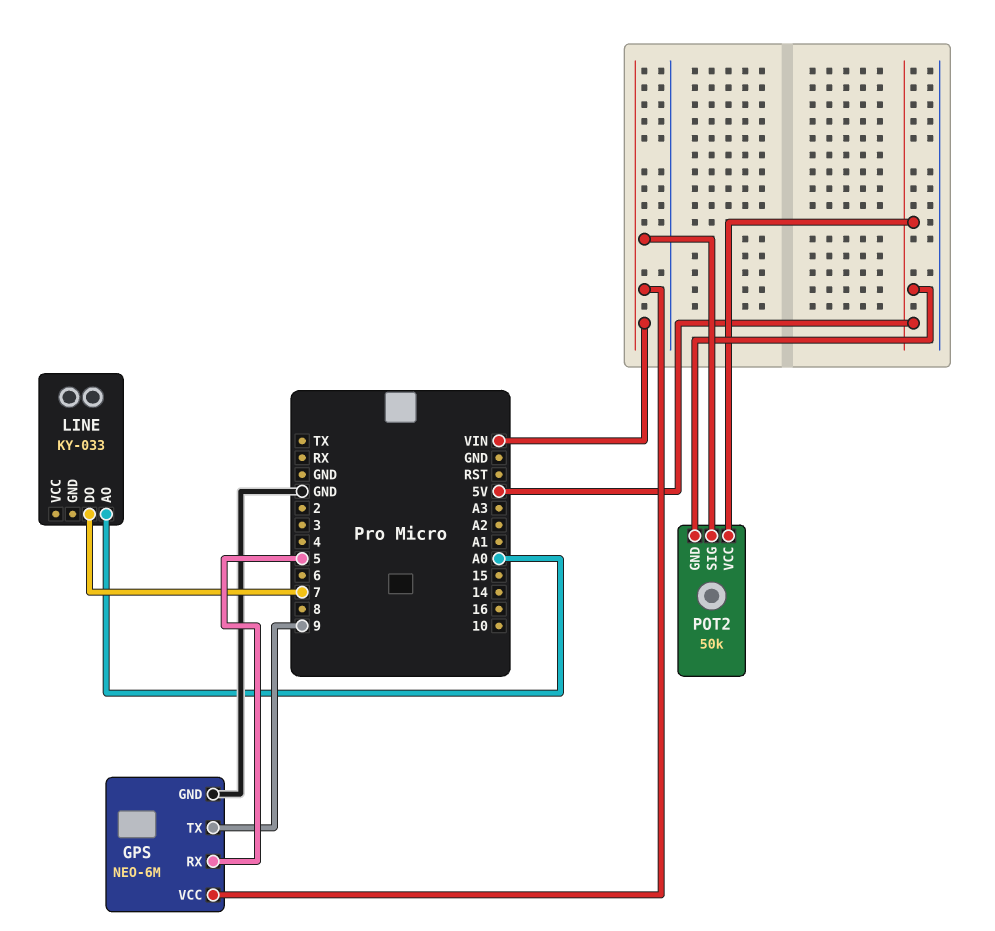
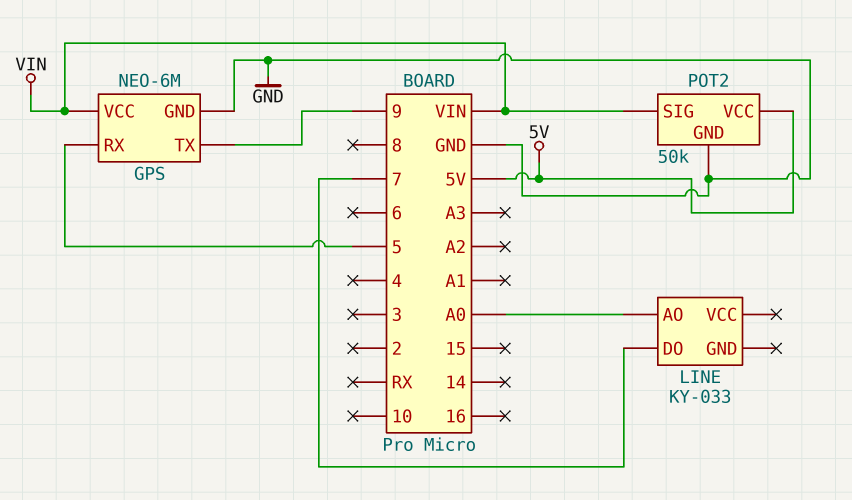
POT2 pin GND: 5V -> GND

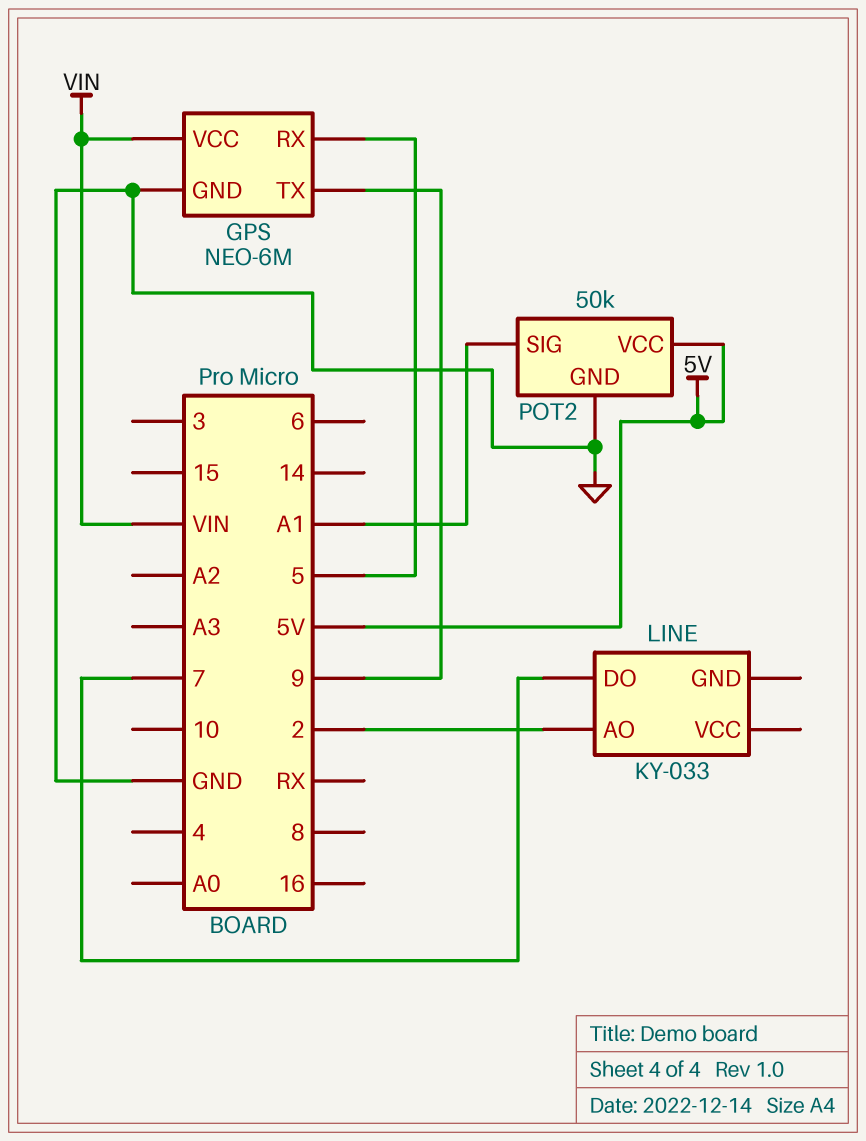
LINE pin AO: A0 -> 2
POT2 pin SIG: VIN -> A1

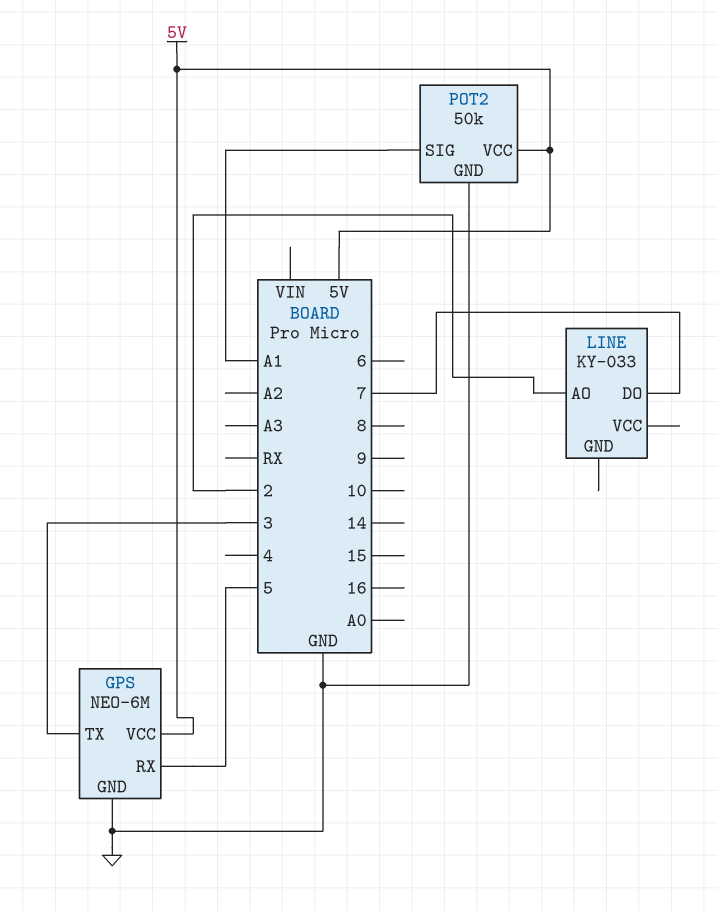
GPS pin TX: 9 -> 3
GPS pin VCC: VIN -> 5V

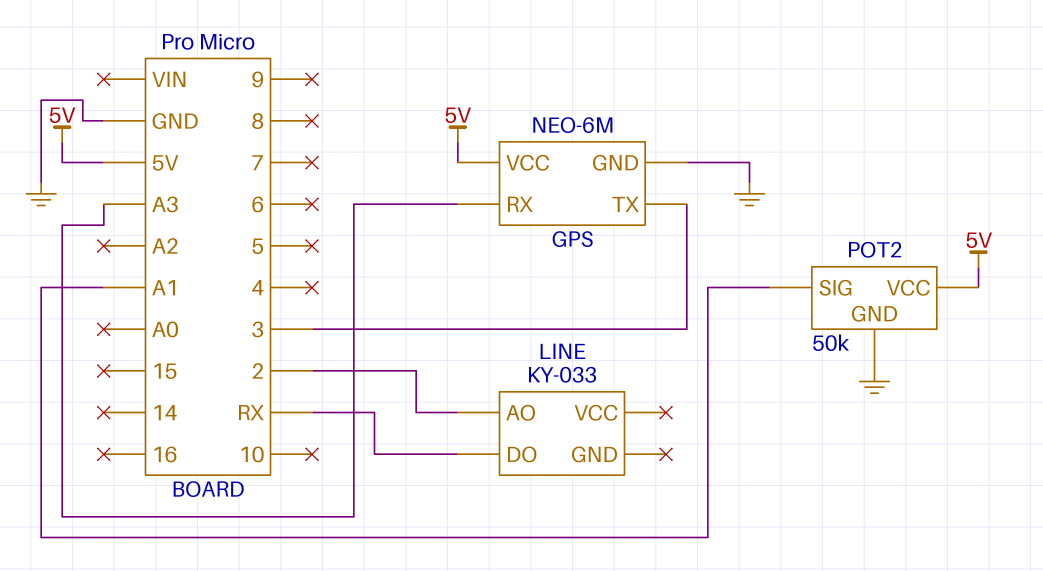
GPS pin RX: 5 -> A3
LINE pin DO: 7 -> RX

